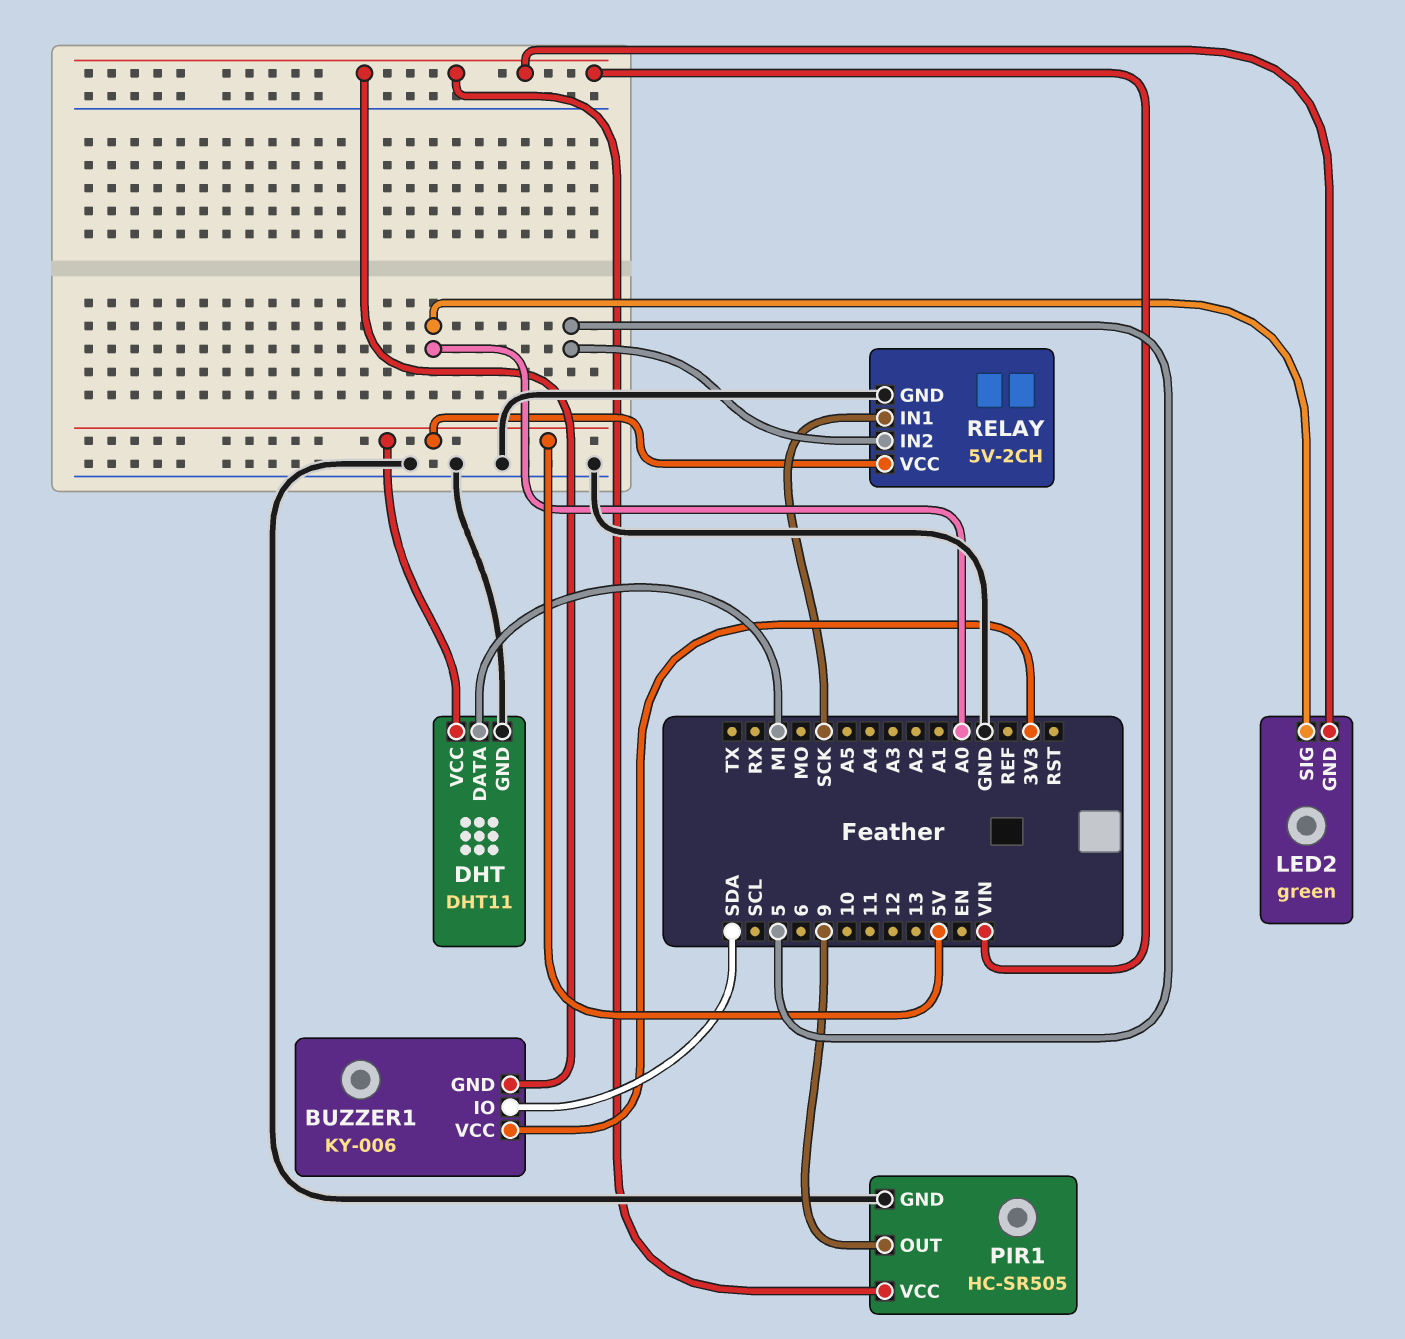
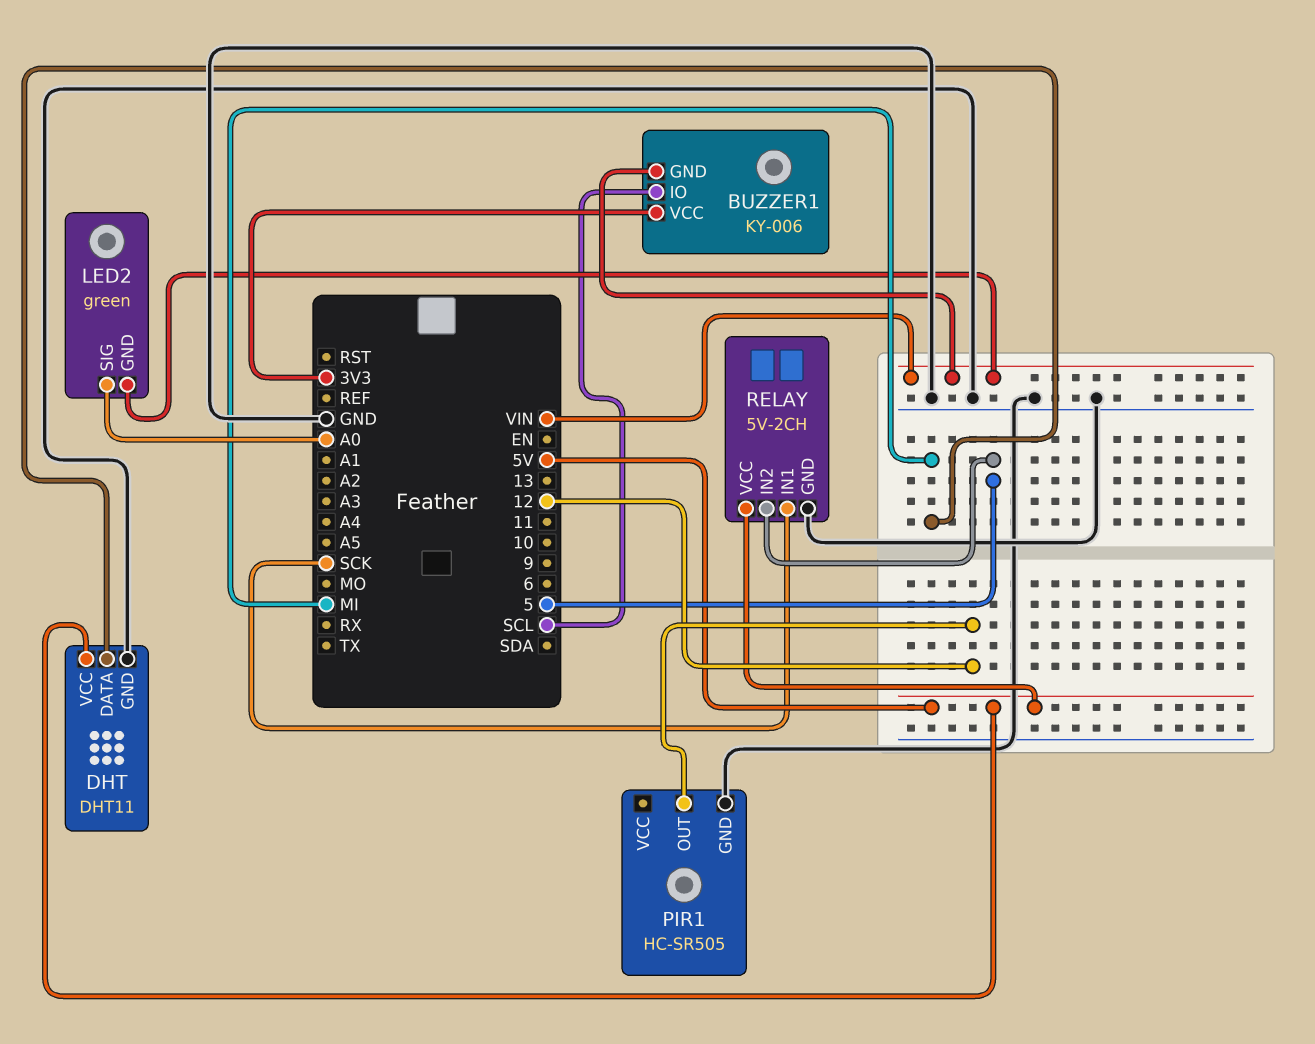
BUZZER1 pin IO: SDA -> SCL
PIR1 pin OUT: 9 -> 12
PIR1 pin VCC: VIN -> none

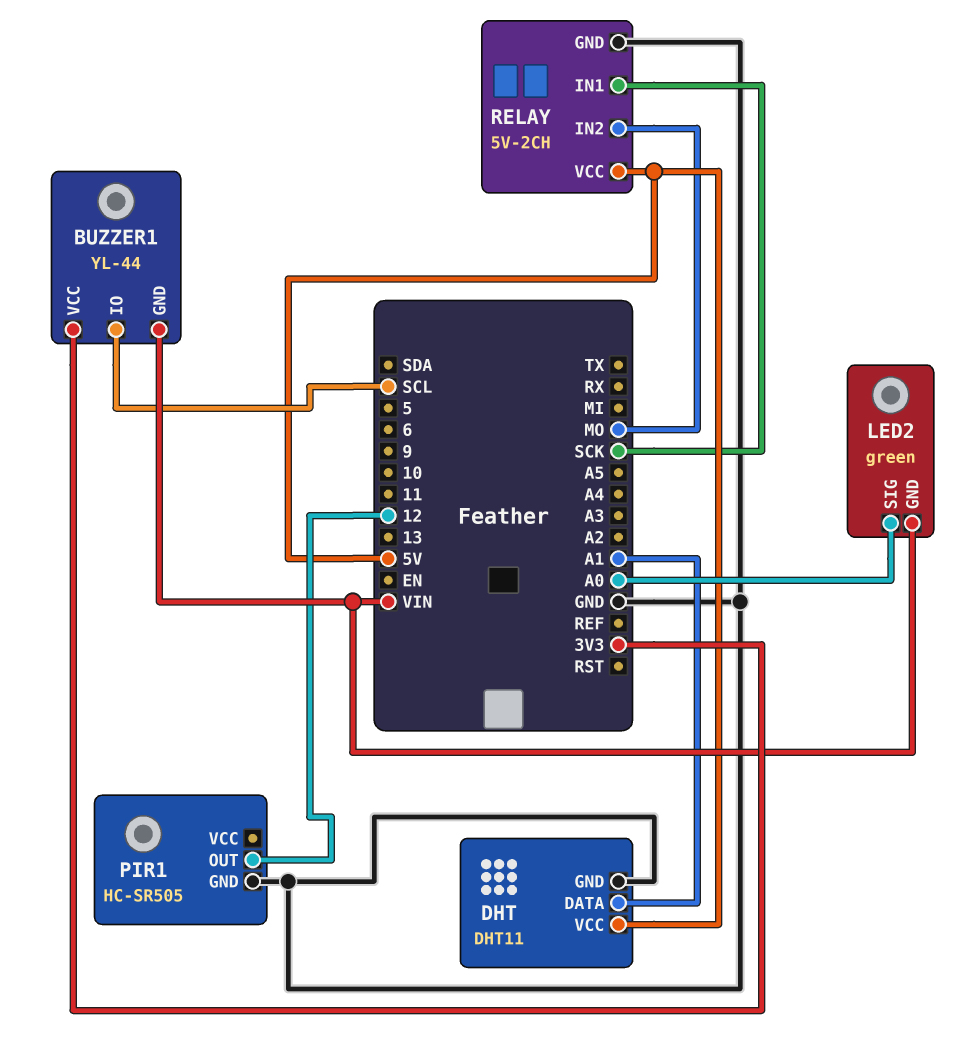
BUZZER1: KY-006 -> YL-44
DHT pin DATA: MI -> A1
RELAY pin IN2: 5 -> MO

